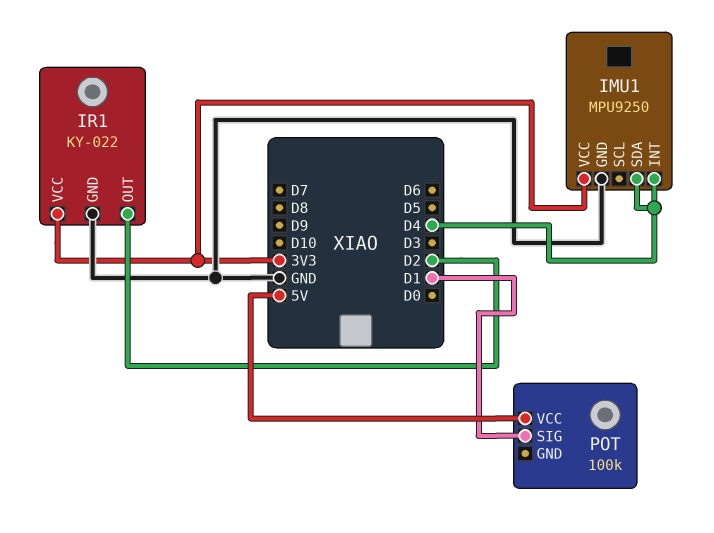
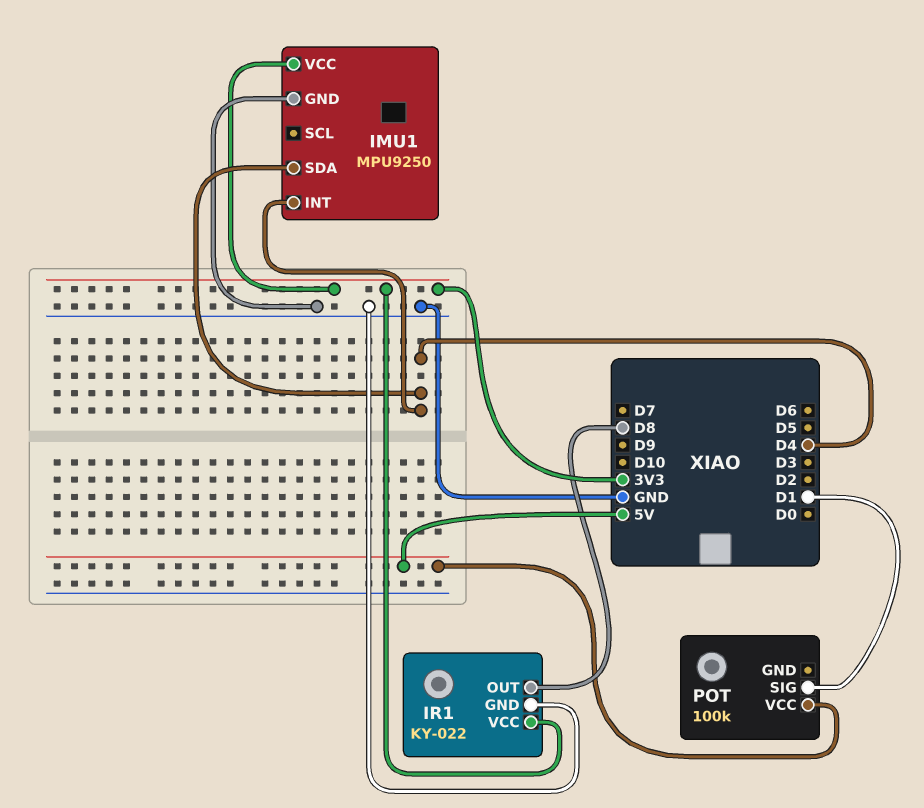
IR1 pin OUT: D2 -> D8

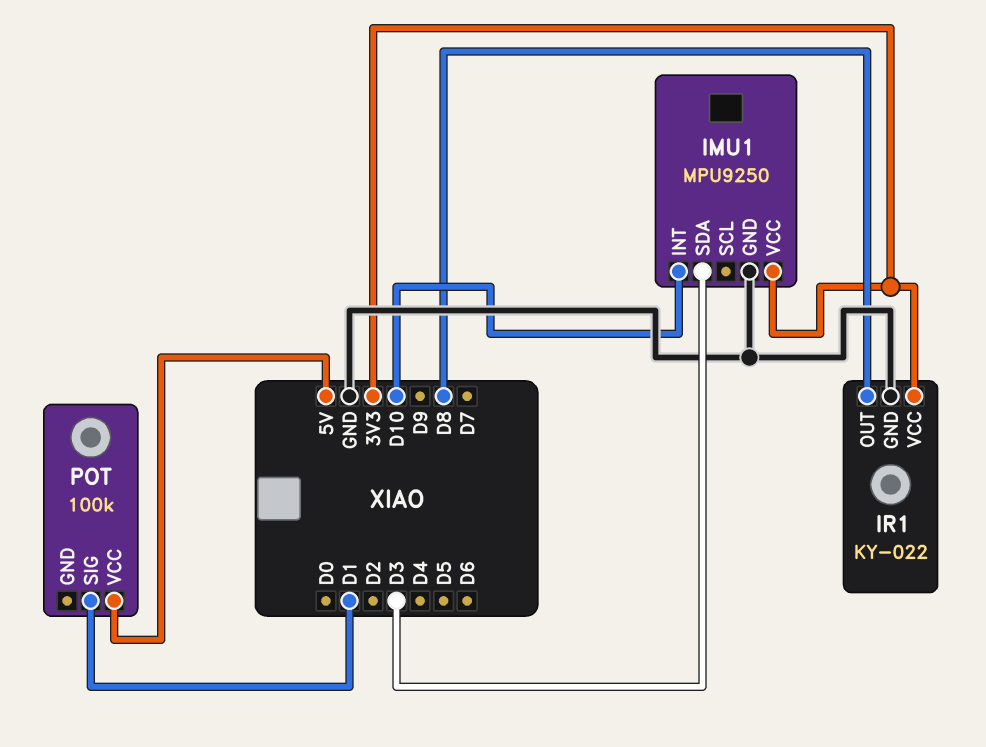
IMU1 pin INT: D4 -> D10
IMU1 pin SDA: D4 -> D3

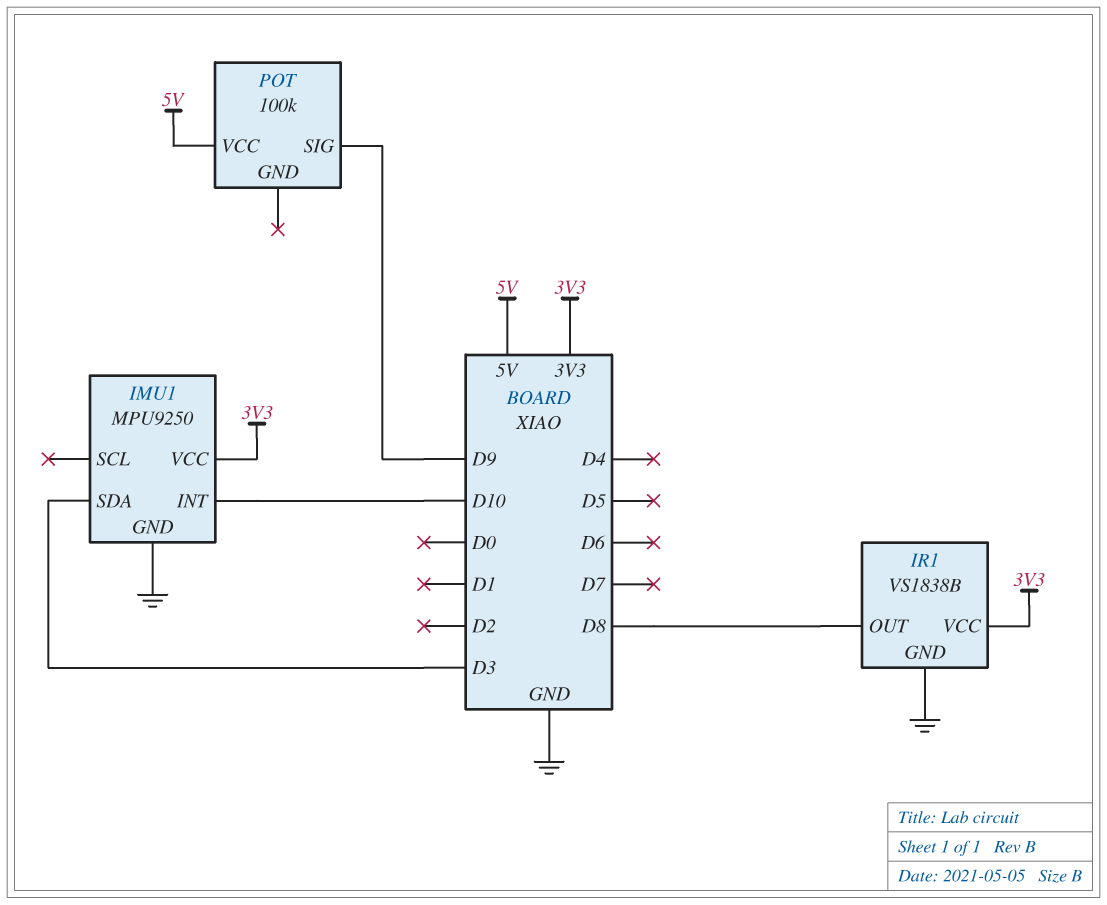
IR1: KY-022 -> VS1838B
POT pin SIG: D1 -> D9

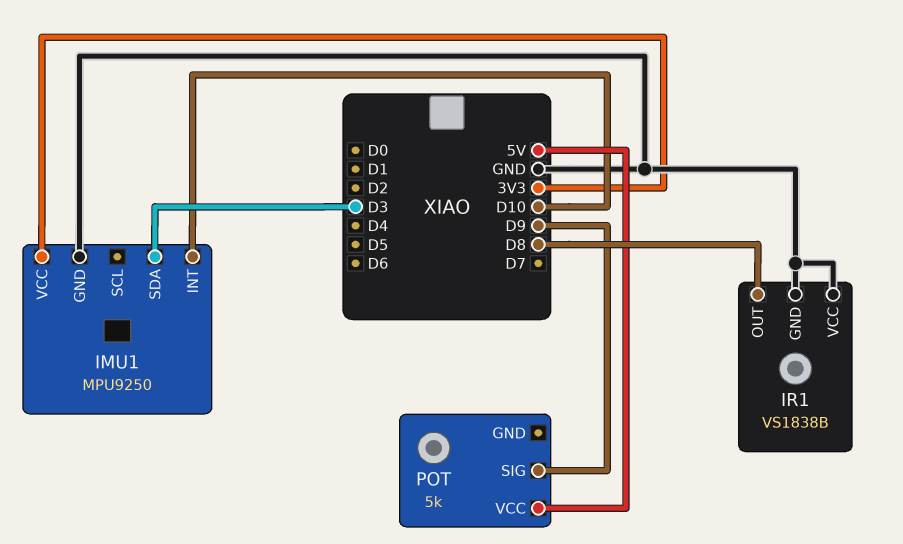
IR1 pin VCC: 3V3 -> GND
POT: 100k -> 5k

